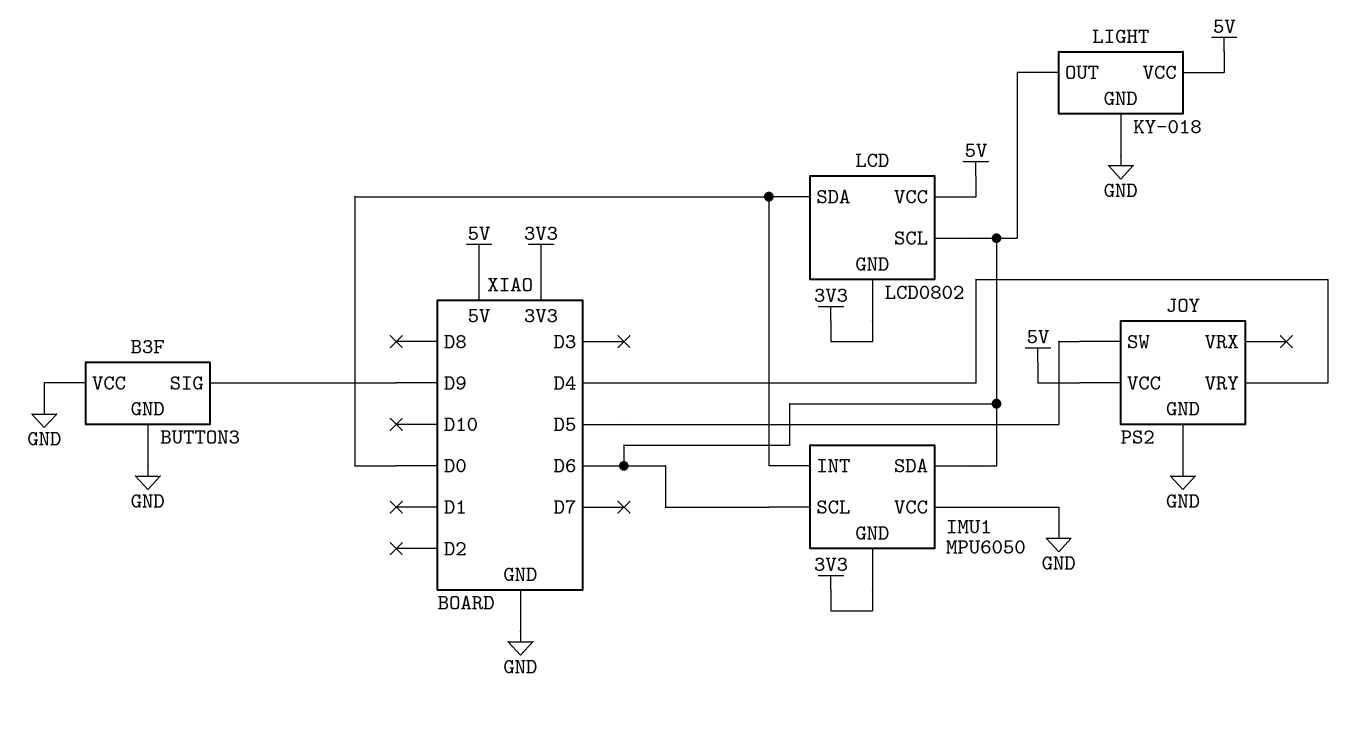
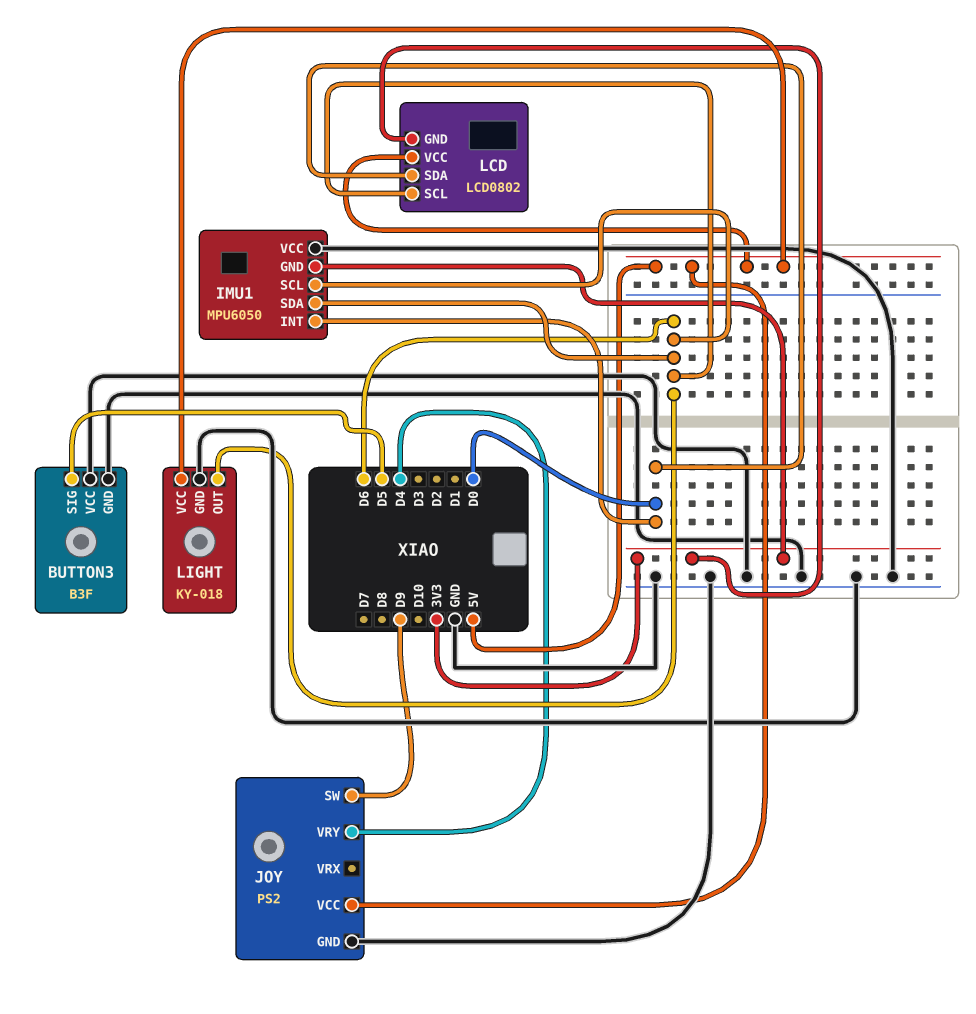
BUTTON3 pin SIG: D9 -> D5
JOY pin SW: D5 -> D9

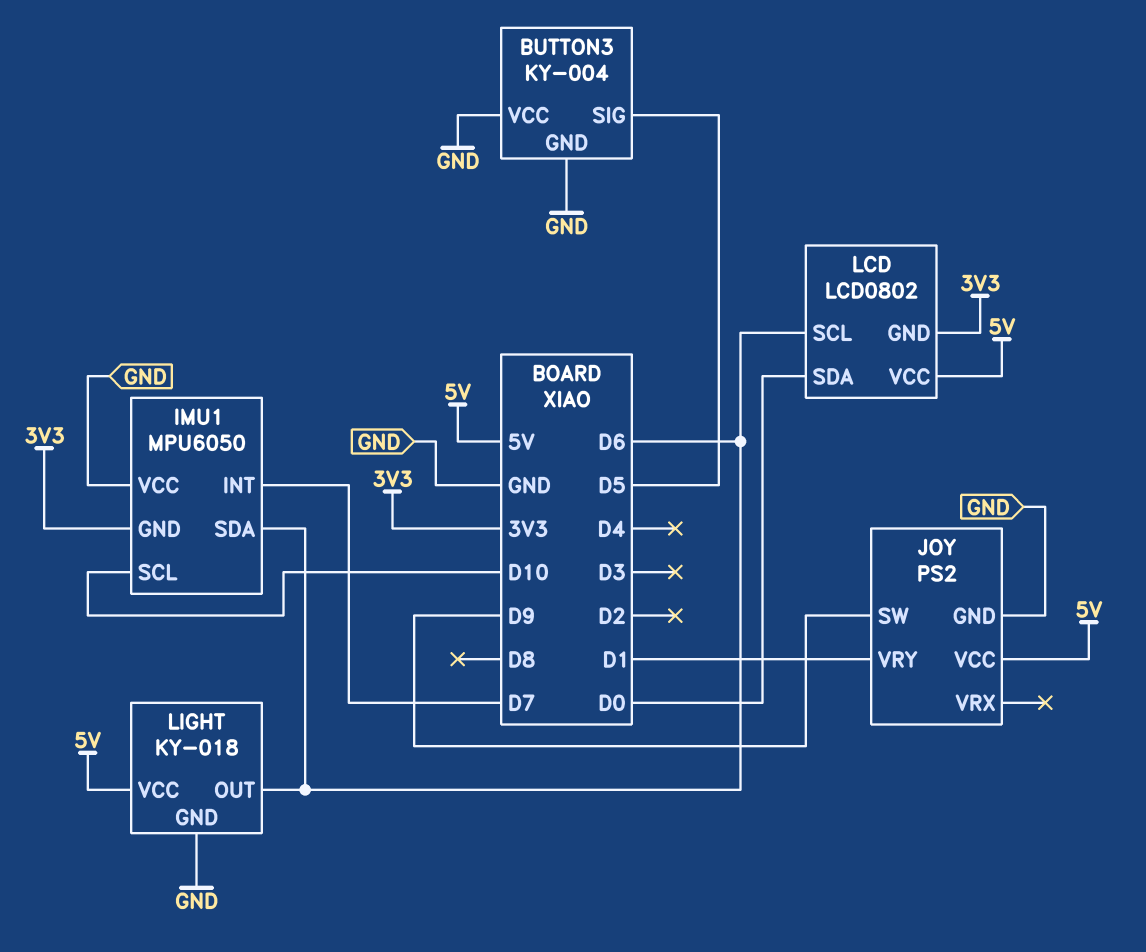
BUTTON3: B3F -> KY-004
IMU1 pin INT: D0 -> D7
IMU1 pin SCL: D6 -> D10
JOY pin VRY: D4 -> D1

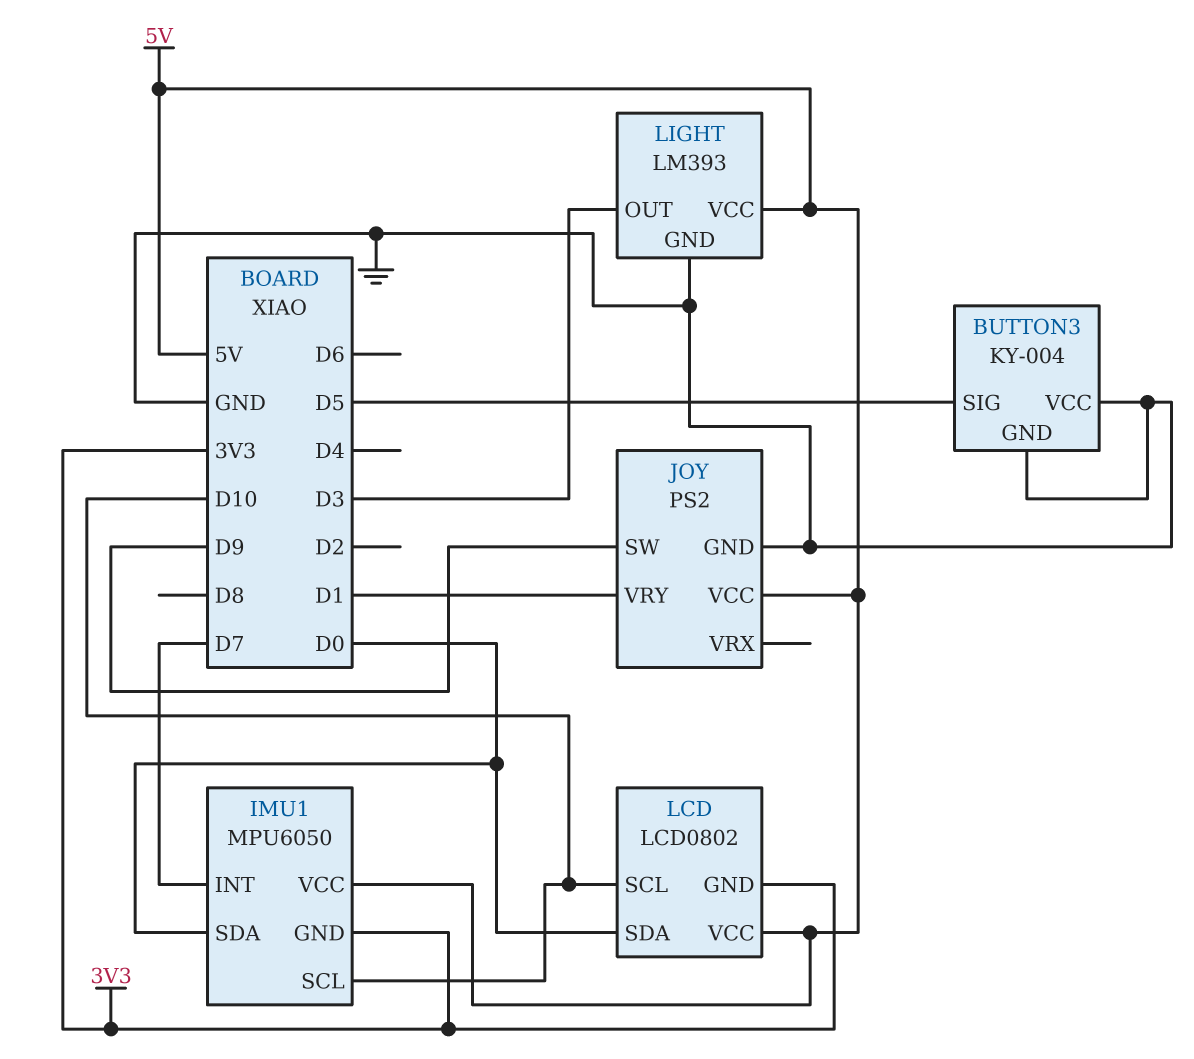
IMU1 pin SDA: D6 -> D0
IMU1 pin VCC: GND -> 5V
LCD pin SCL: D6 -> D10
LIGHT: KY-018 -> LM393
LIGHT pin OUT: D6 -> D3

